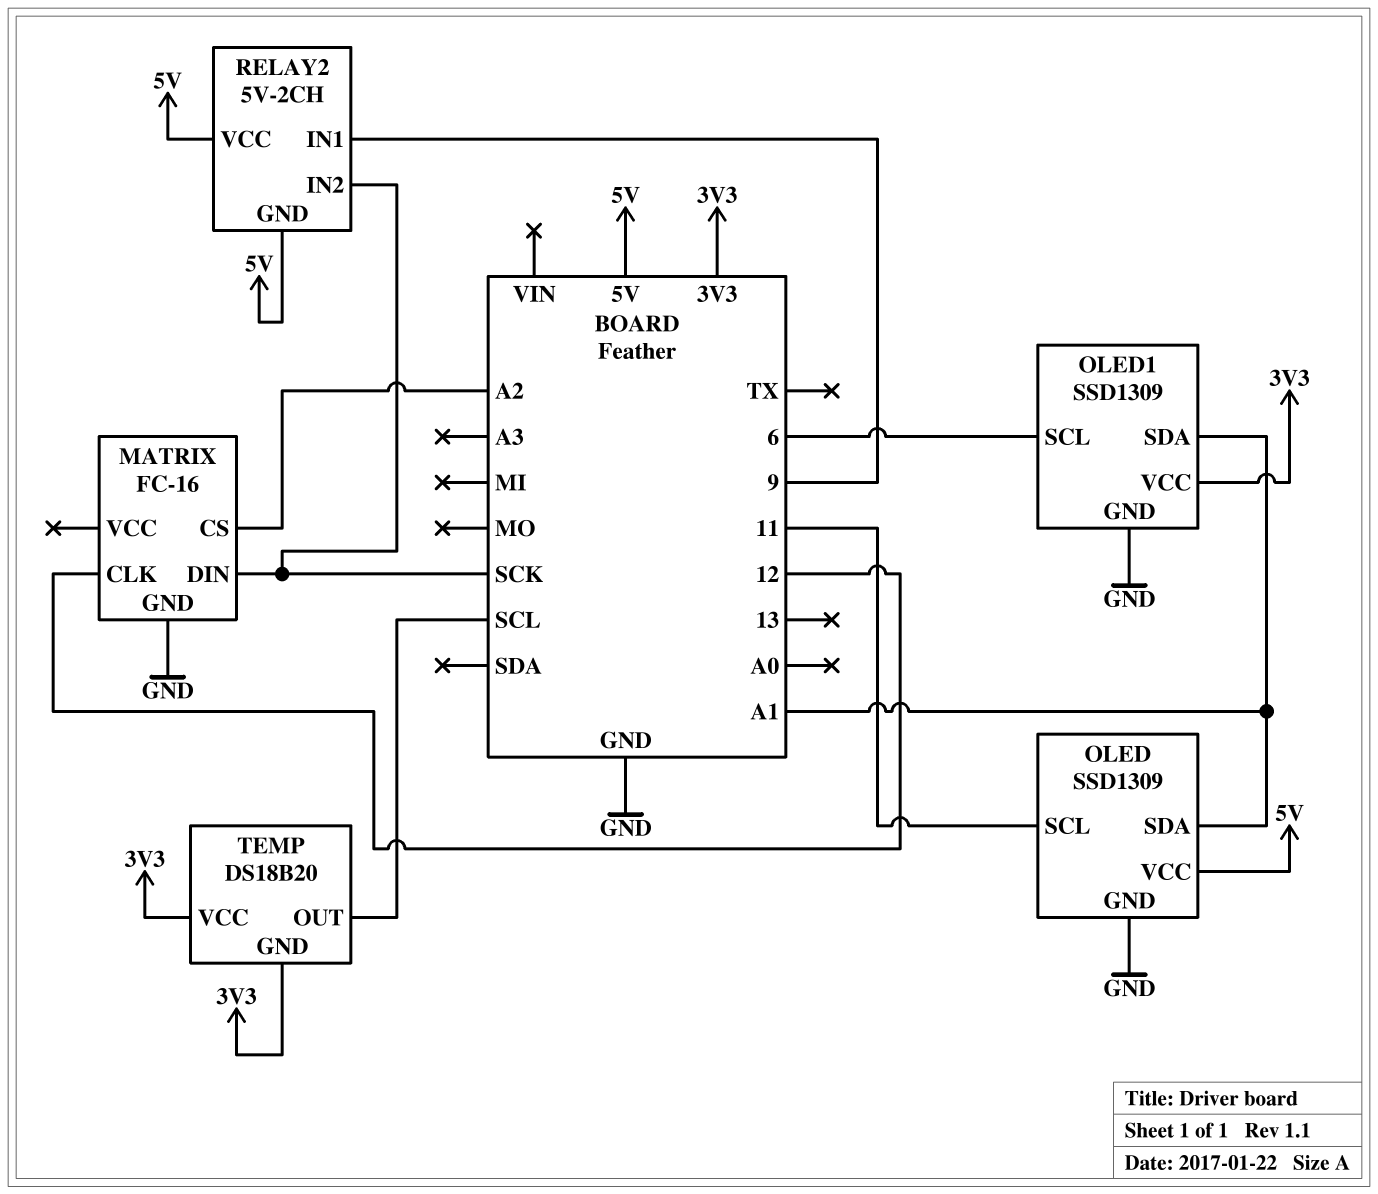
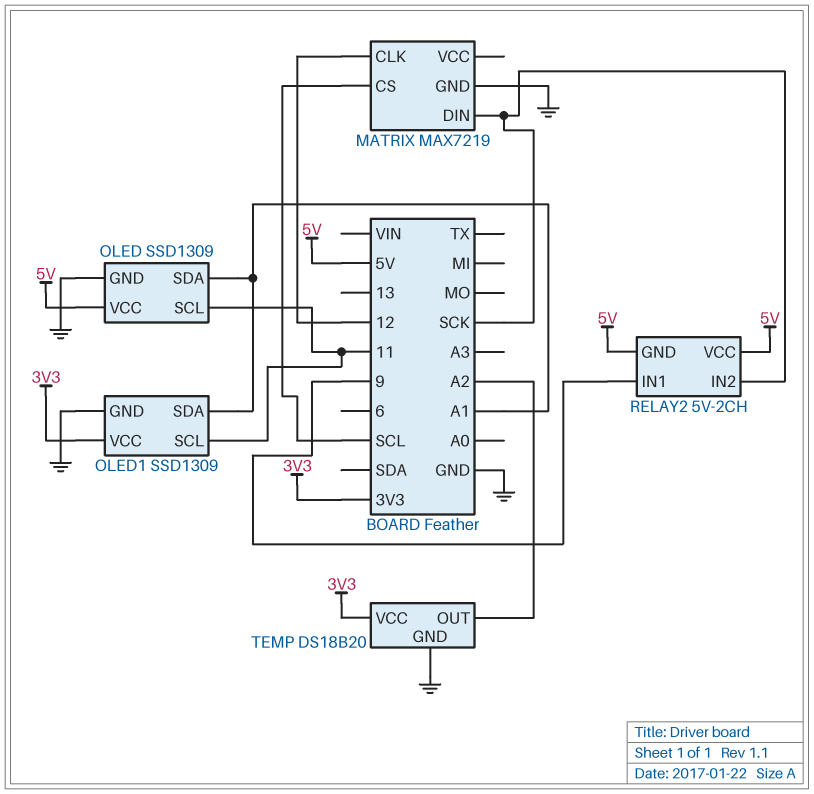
MATRIX: FC-16 -> MAX7219
MATRIX pin CS: A2 -> SCL
OLED1 pin SCL: 6 -> 11
TEMP pin GND: 3V3 -> GND
TEMP pin OUT: SCL -> A2

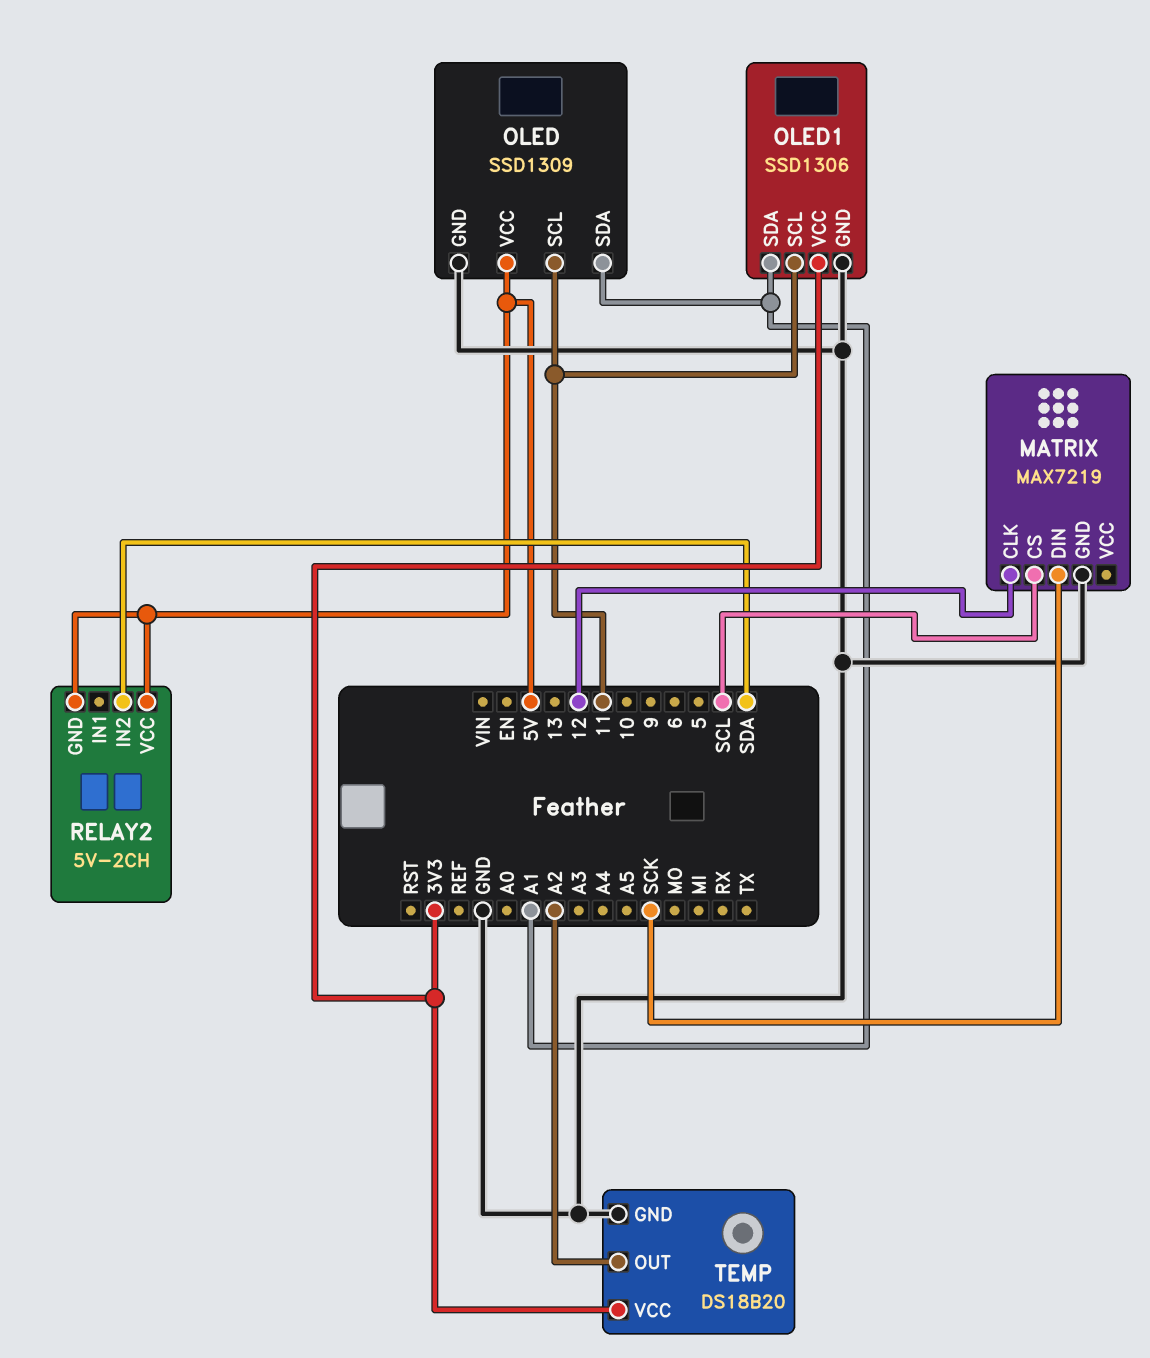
OLED1: SSD1309 -> SSD1306
RELAY2 pin IN1: 9 -> none
RELAY2 pin IN2: SCK -> SDA

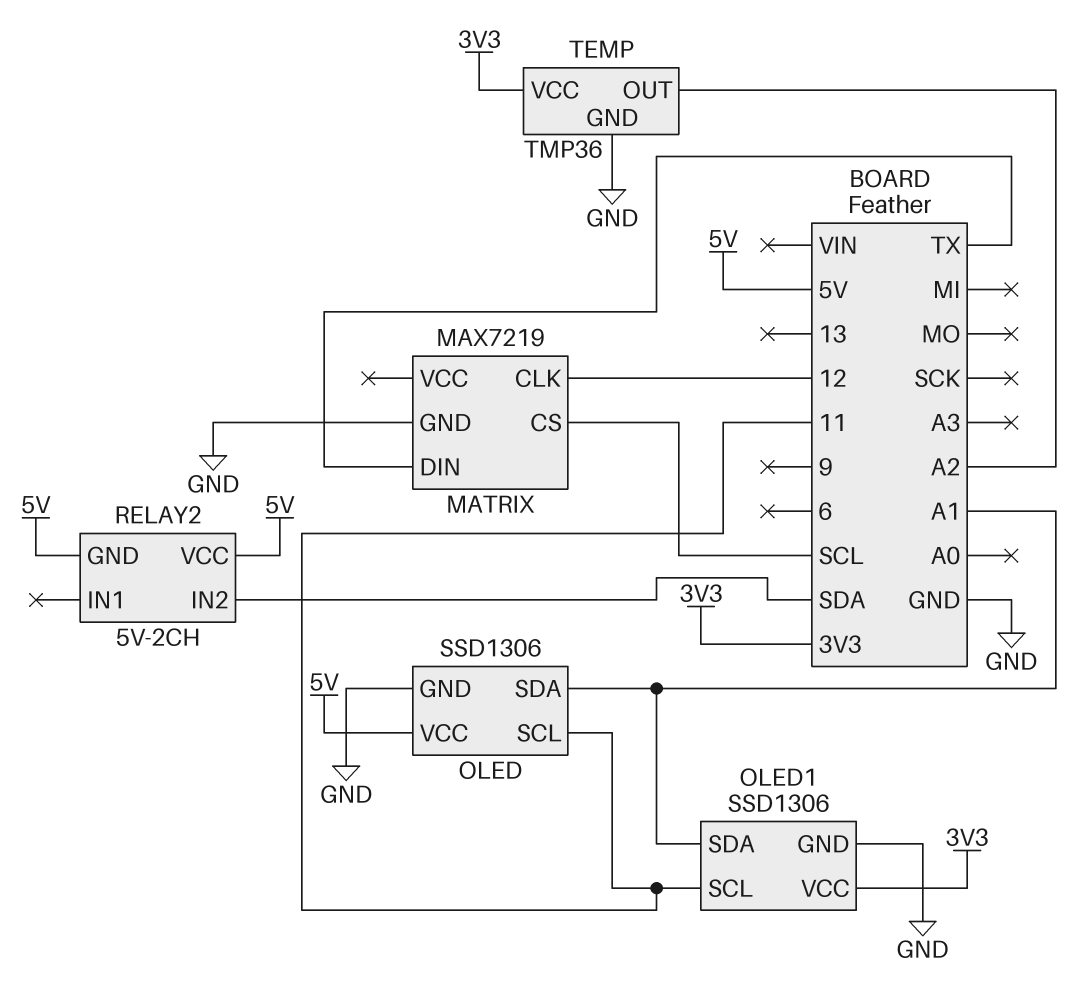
MATRIX pin DIN: SCK -> TX
OLED: SSD1309 -> SSD1306
TEMP: DS18B20 -> TMP36

